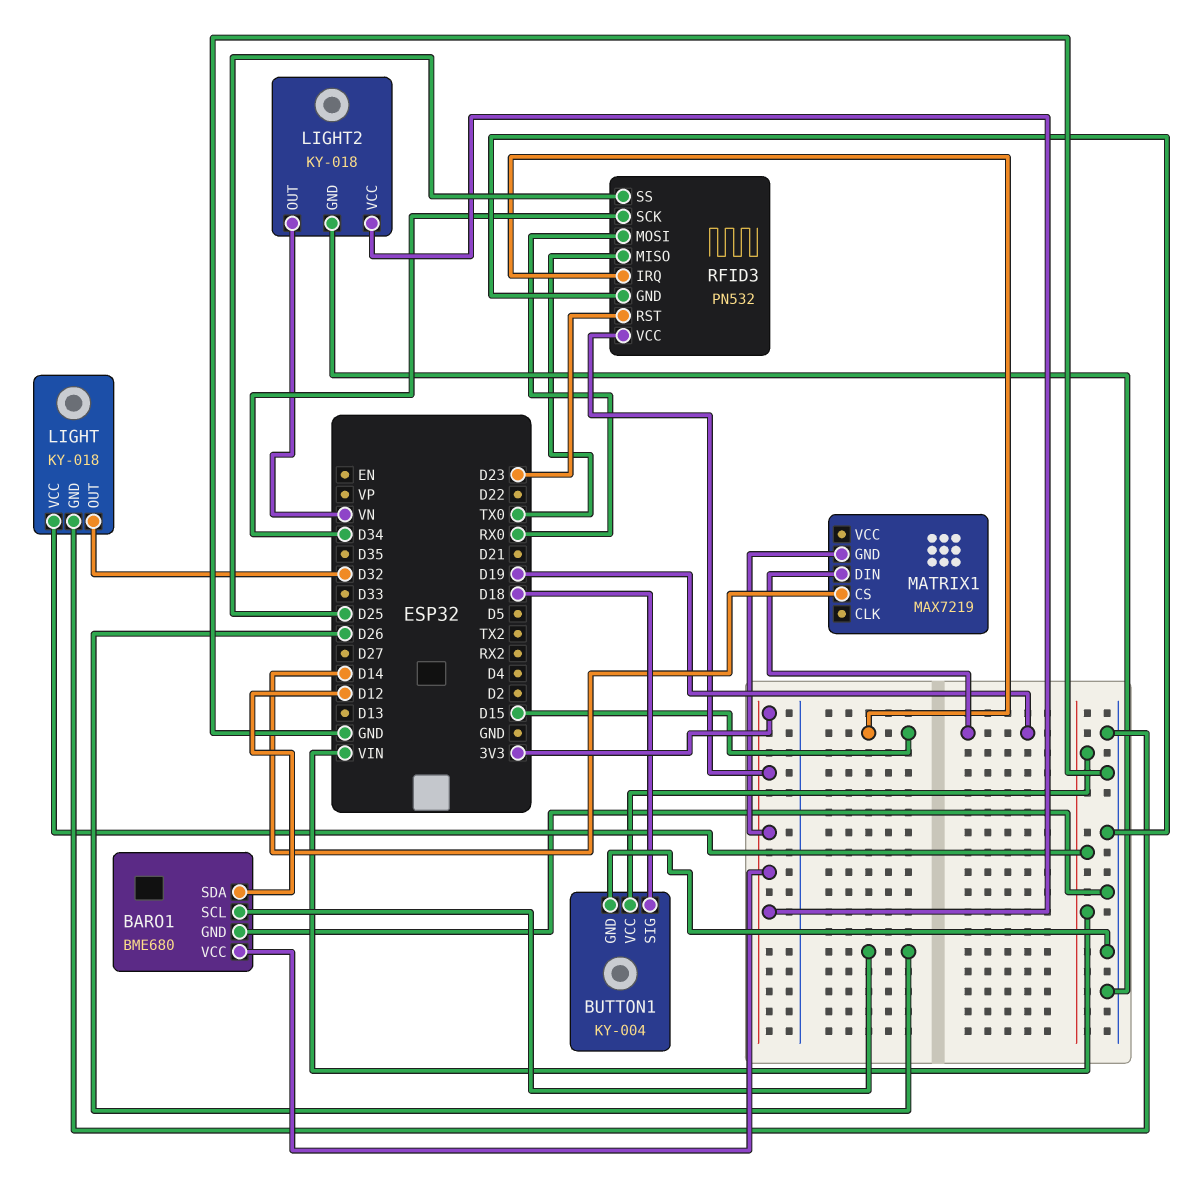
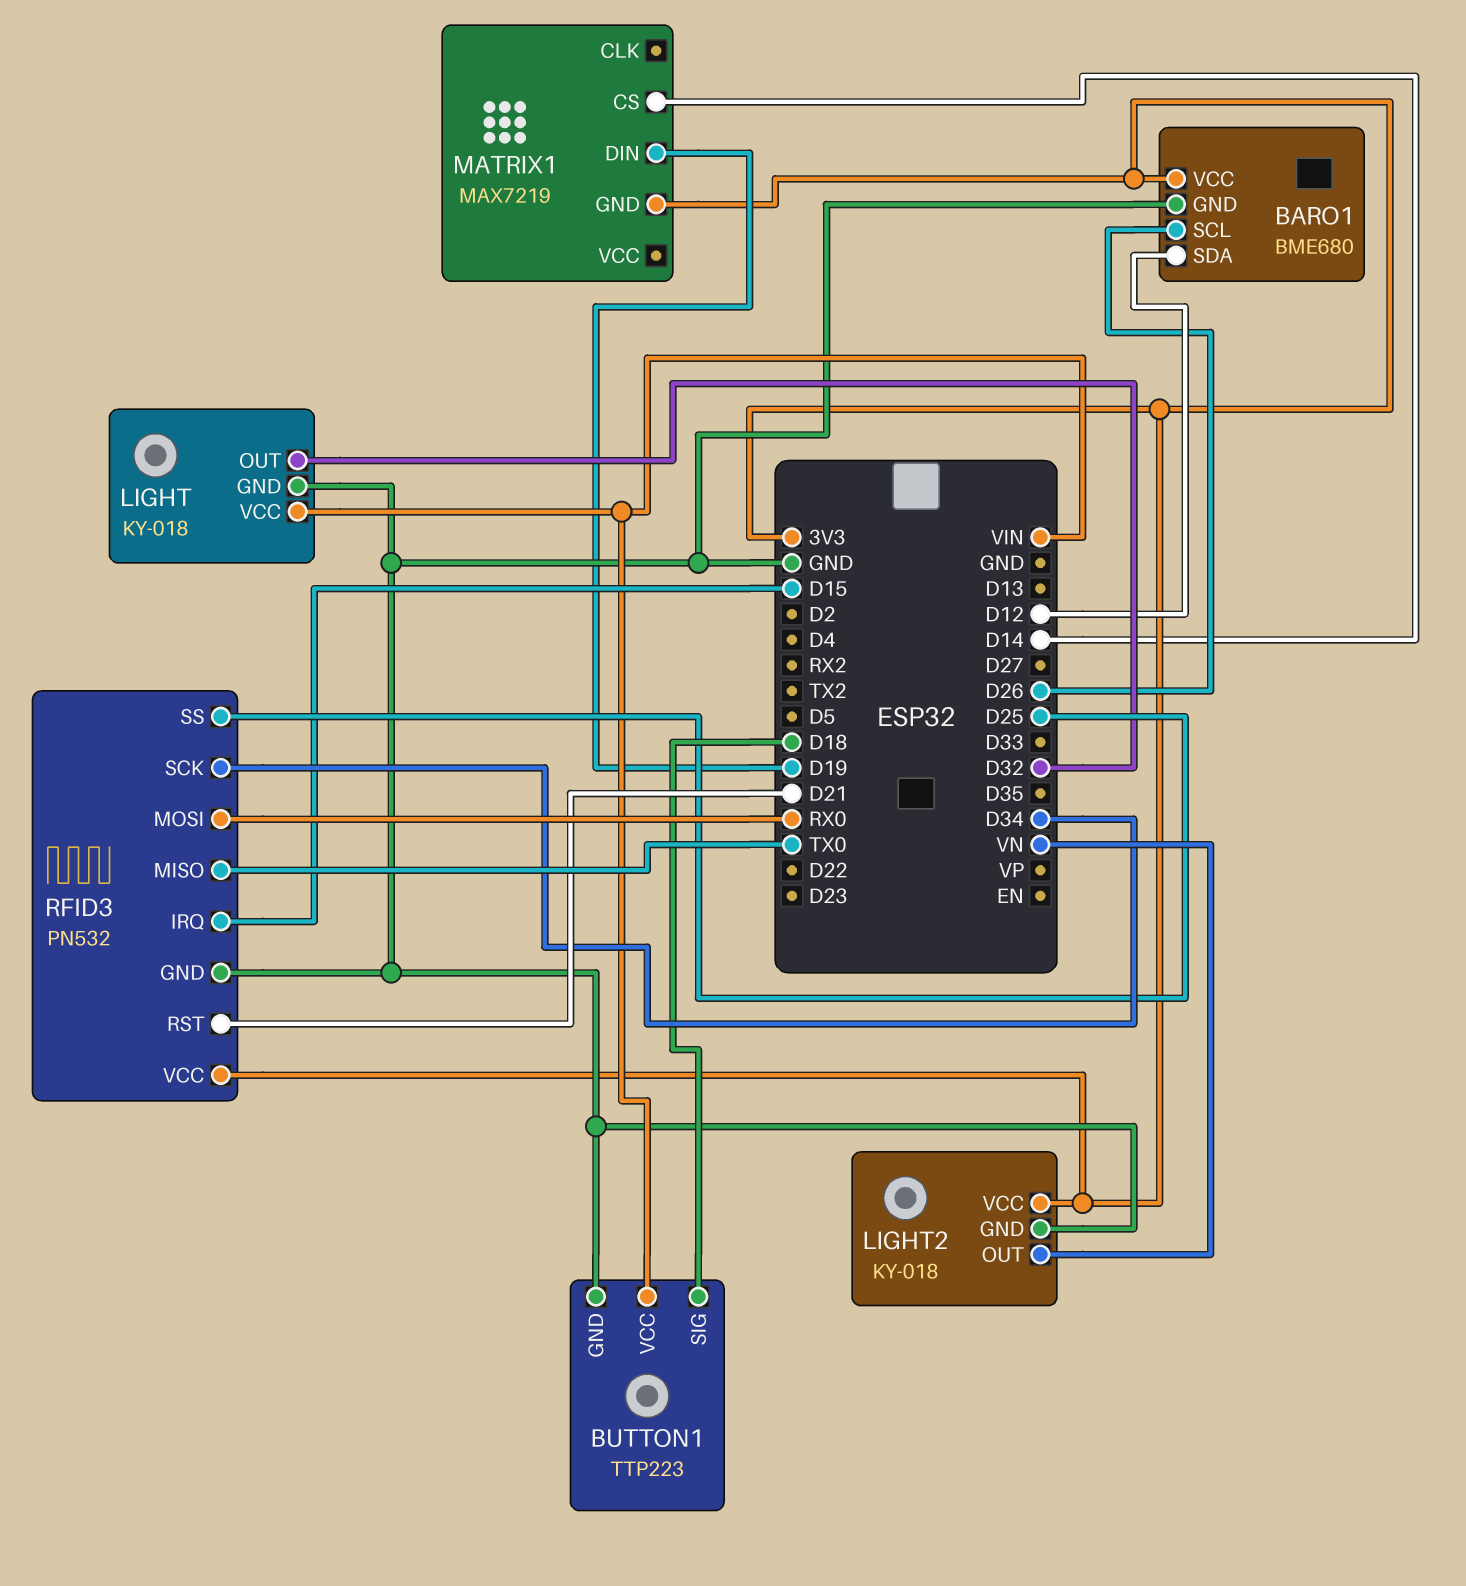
BUTTON1: KY-004 -> TTP223
RFID3 pin RST: D23 -> D21

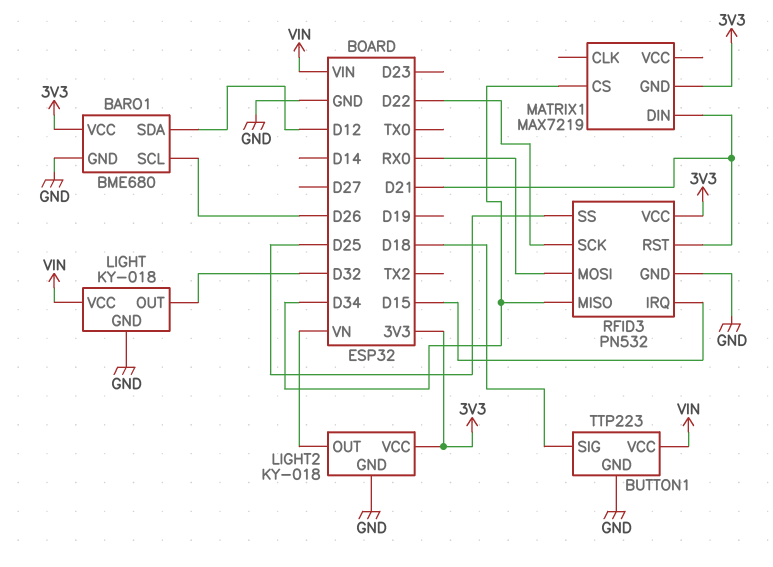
MATRIX1 pin CS: D14 -> D34
MATRIX1 pin DIN: D19 -> D21
RFID3 pin MISO: TX0 -> D34
RFID3 pin SCK: D34 -> D22

